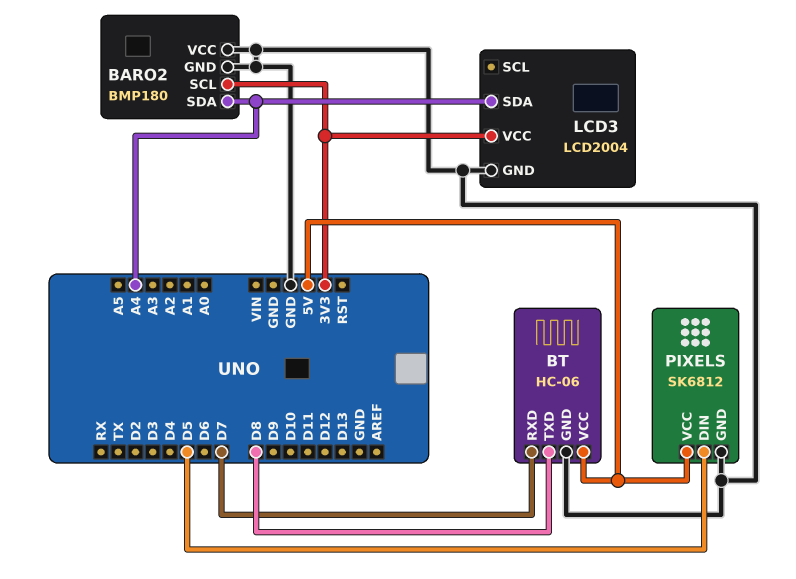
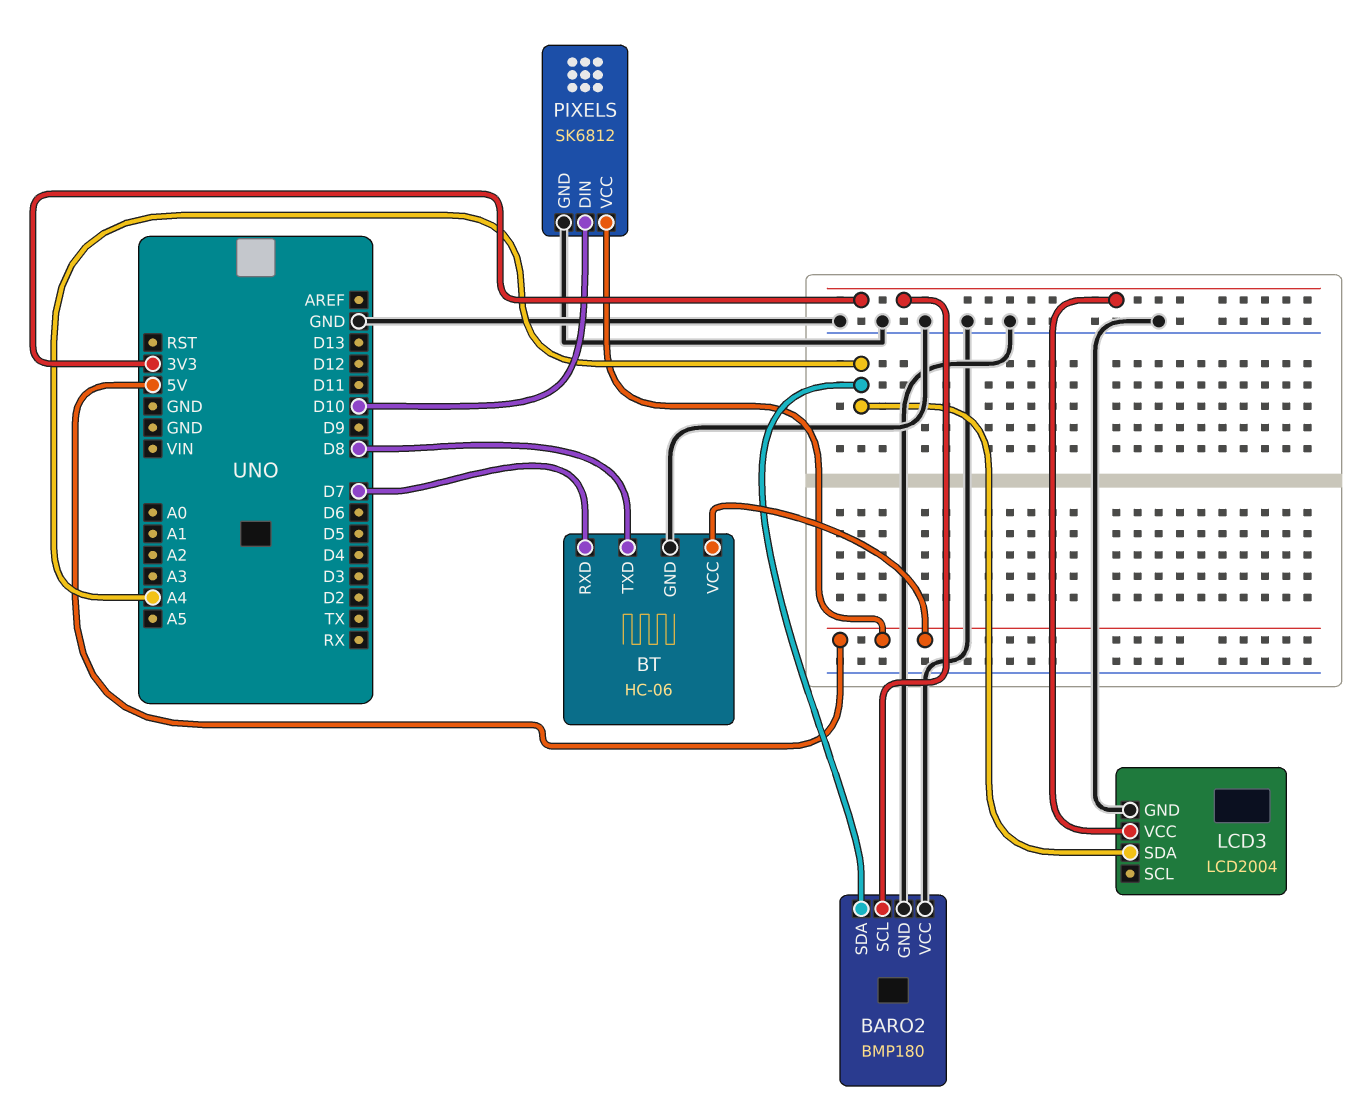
PIXELS pin DIN: D5 -> D10

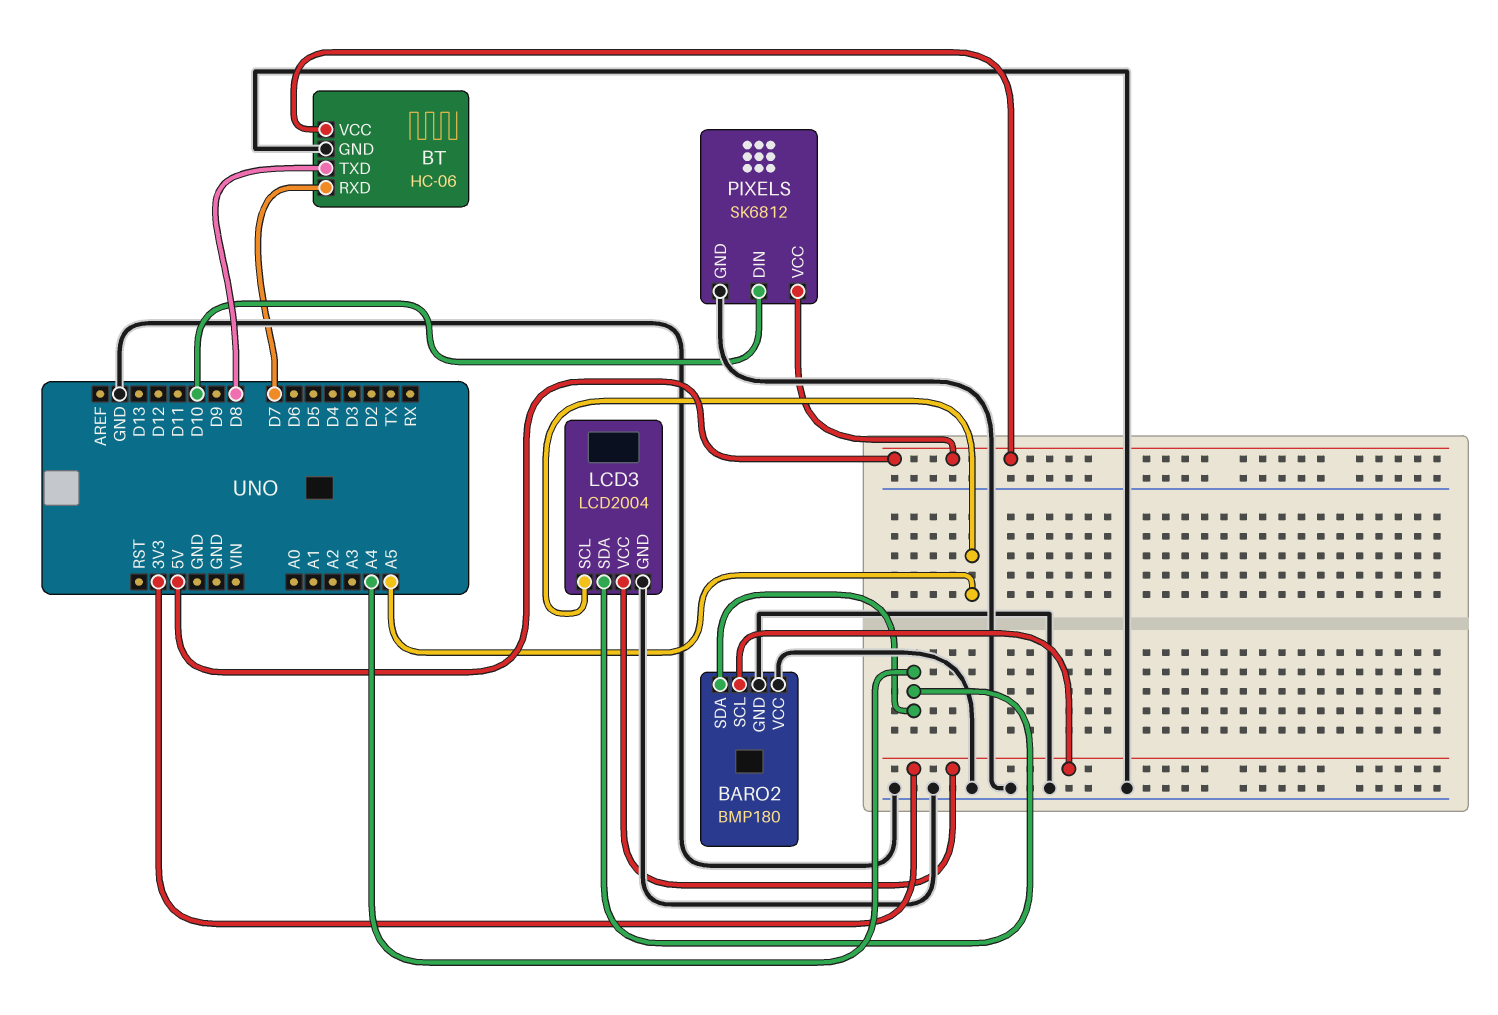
LCD3 pin SCL: none -> A5

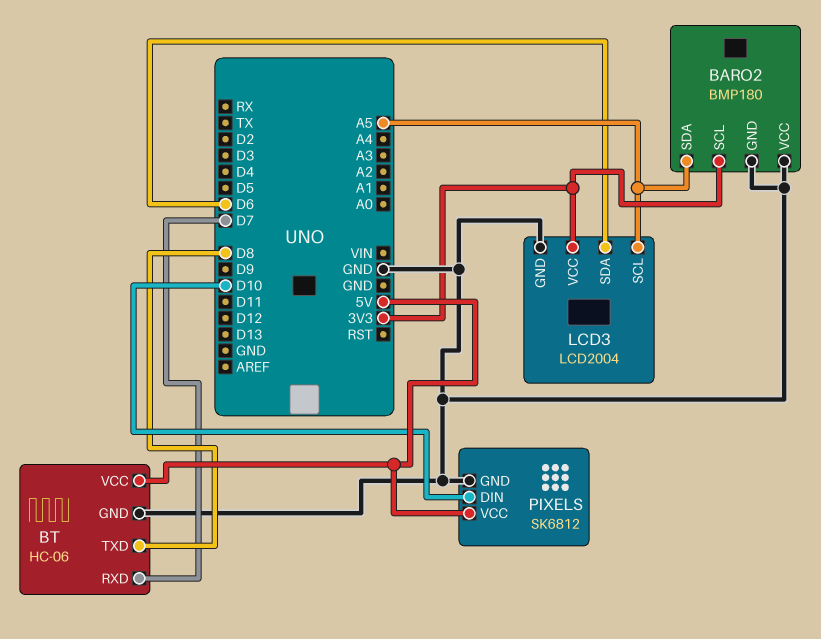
BARO2 pin SDA: A4 -> A5
LCD3 pin SDA: A4 -> D6

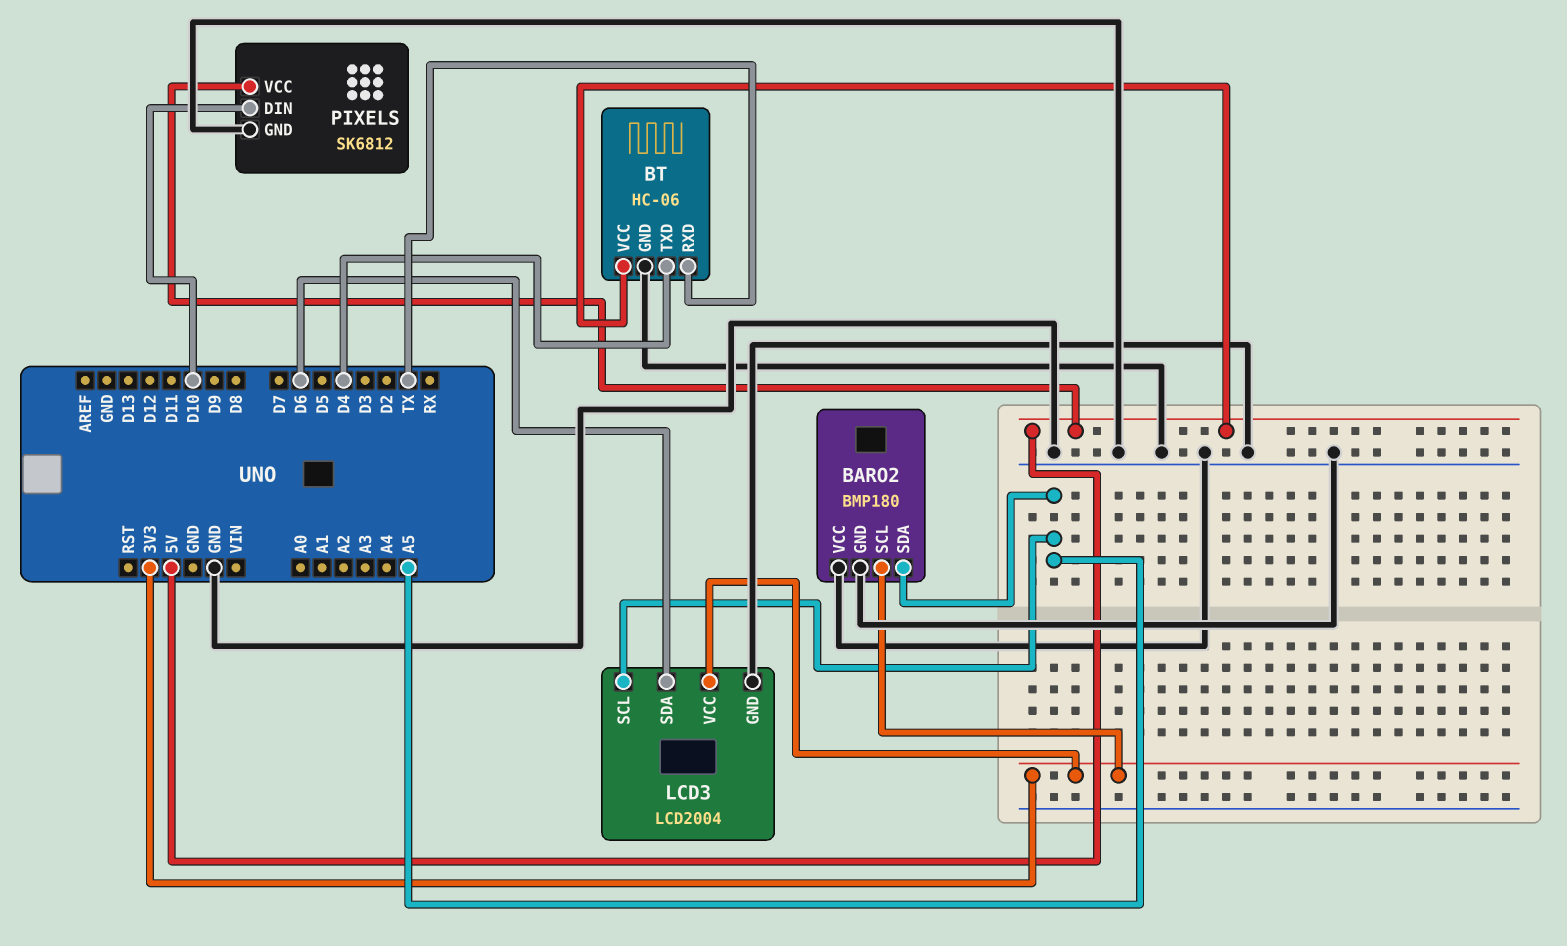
BT pin RXD: D7 -> TX
BT pin TXD: D8 -> D4

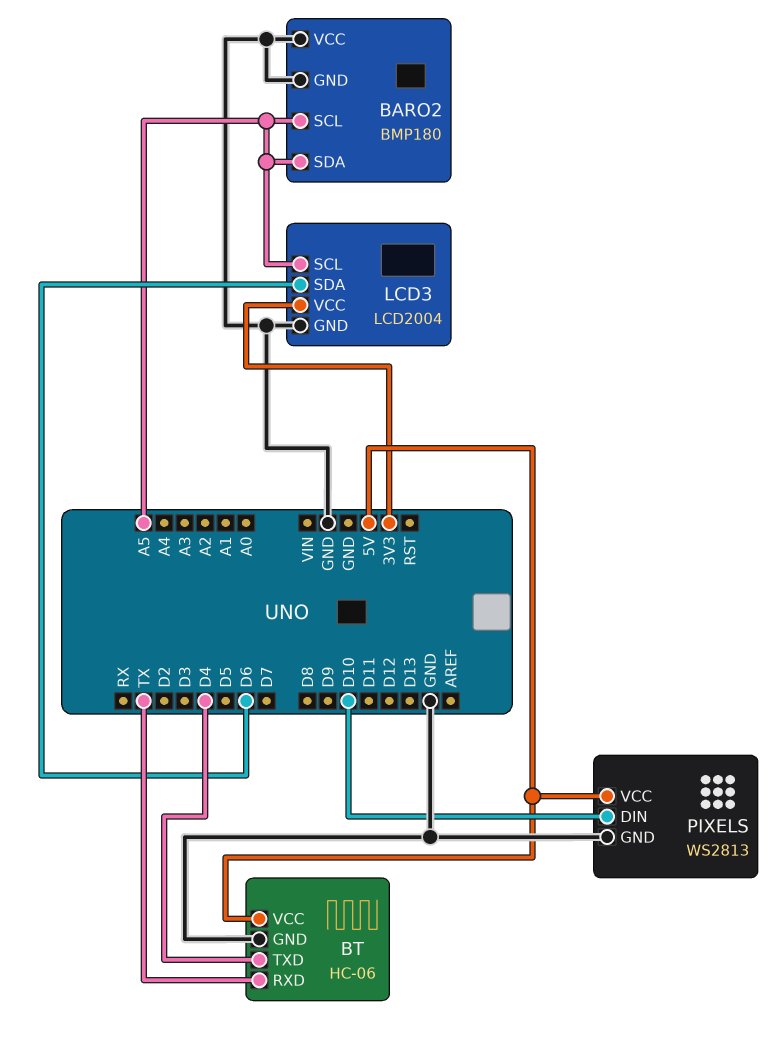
BARO2 pin SCL: 3V3 -> A5
PIXELS: SK6812 -> WS2813

